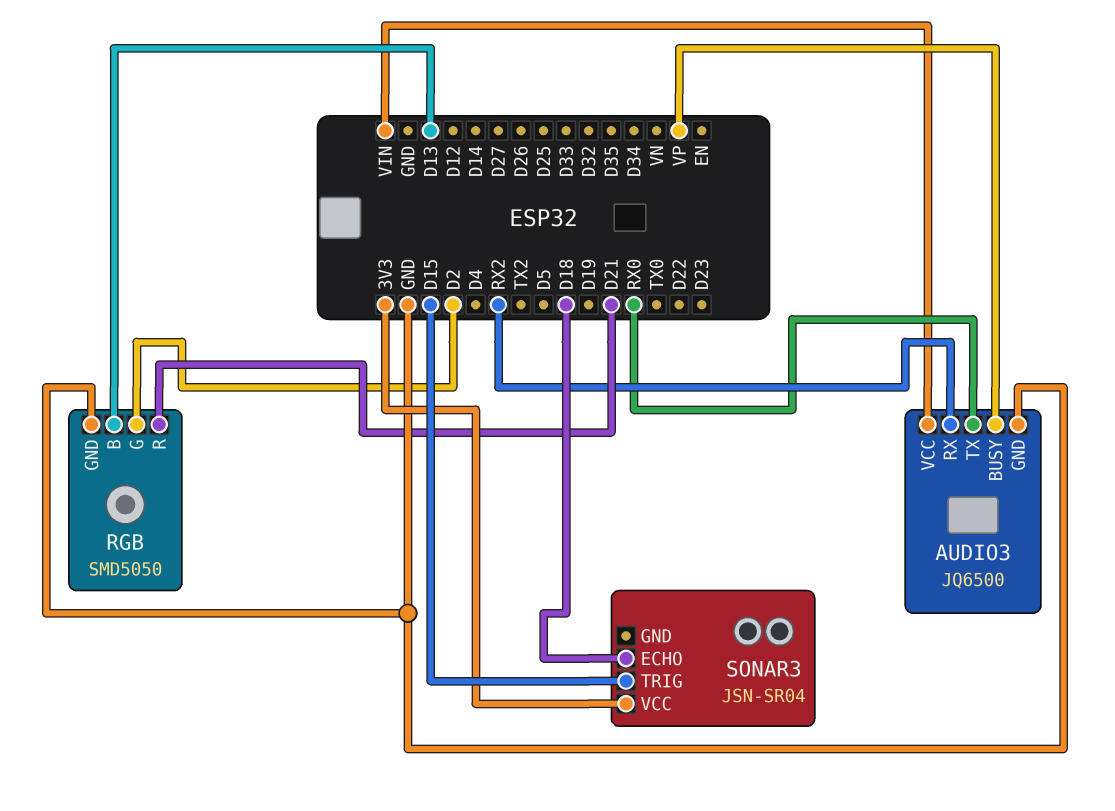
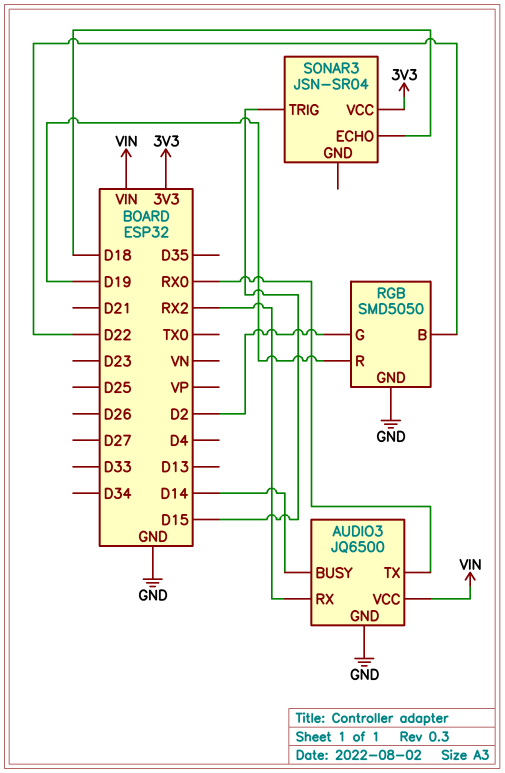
AUDIO3 pin BUSY: VP -> D14
RGB pin B: D13 -> D22
RGB pin R: D21 -> D19

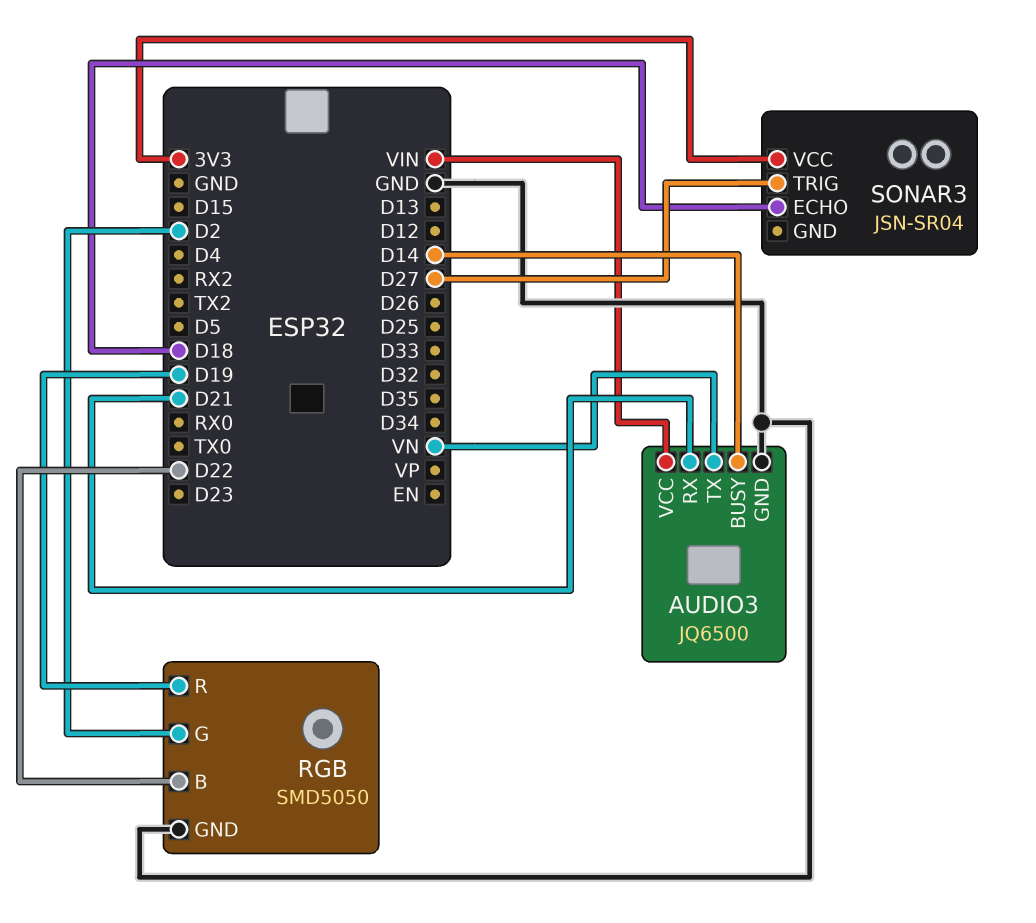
AUDIO3 pin RX: RX2 -> D21
AUDIO3 pin TX: RX0 -> VN
SONAR3 pin TRIG: D15 -> D27

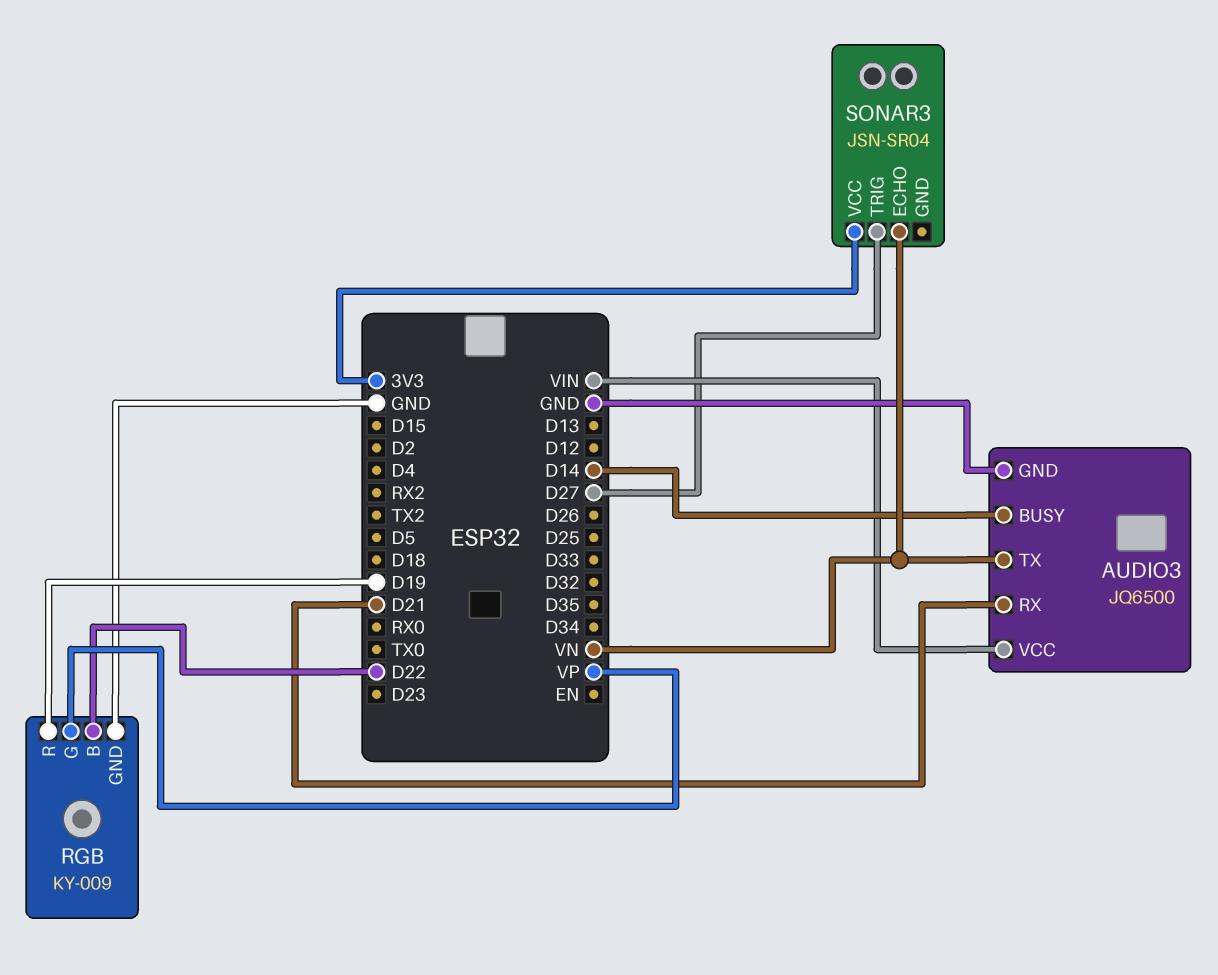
RGB: SMD5050 -> KY-009
RGB pin G: D2 -> VP
SONAR3 pin ECHO: D18 -> VN

